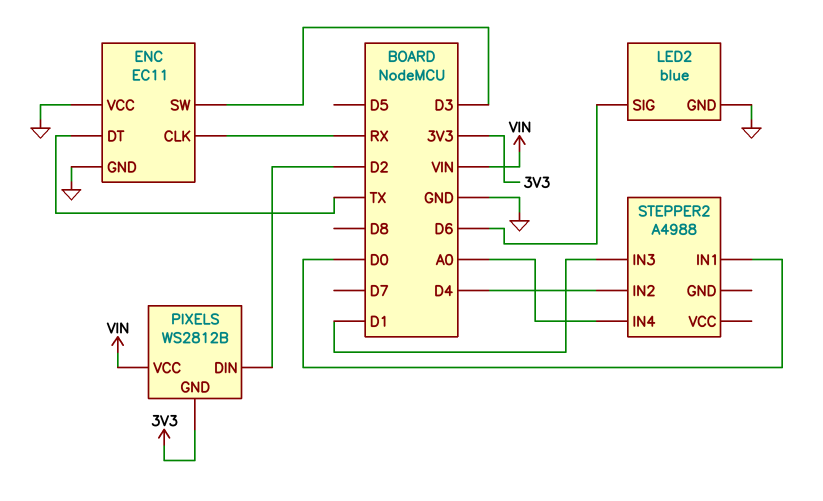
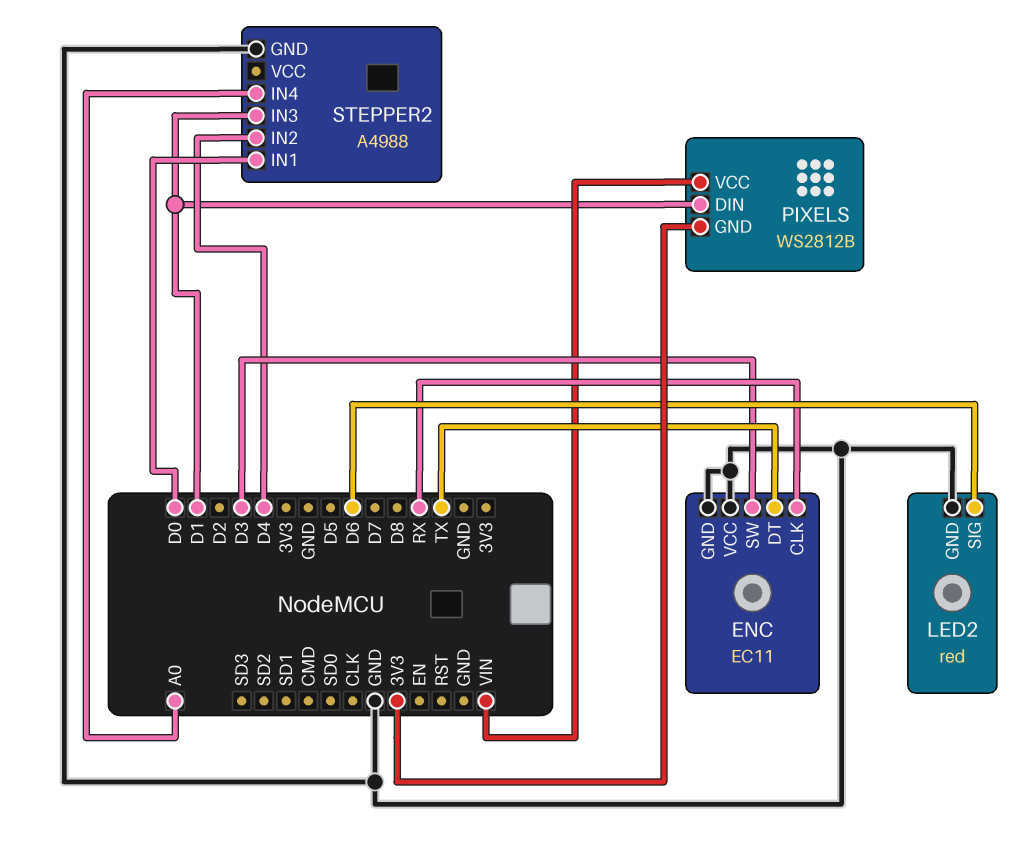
LED2: blue -> red
PIXELS pin DIN: D2 -> D1
STEPPER2 pin GND: none -> GND

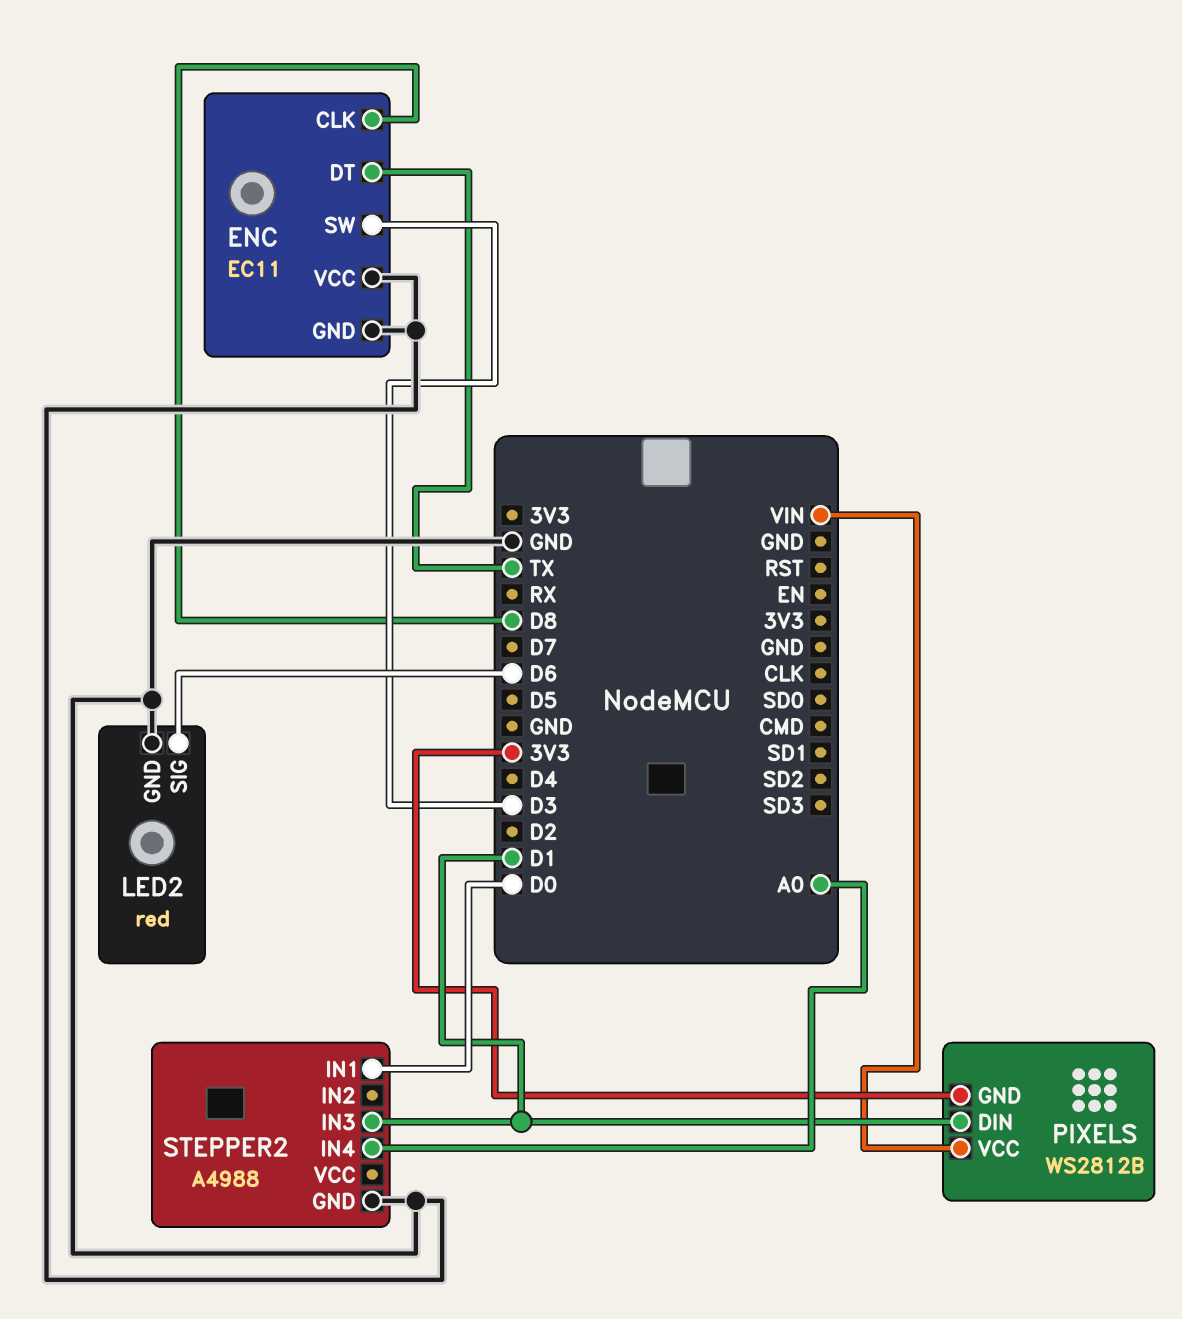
ENC pin CLK: RX -> D8
STEPPER2 pin IN2: D4 -> none

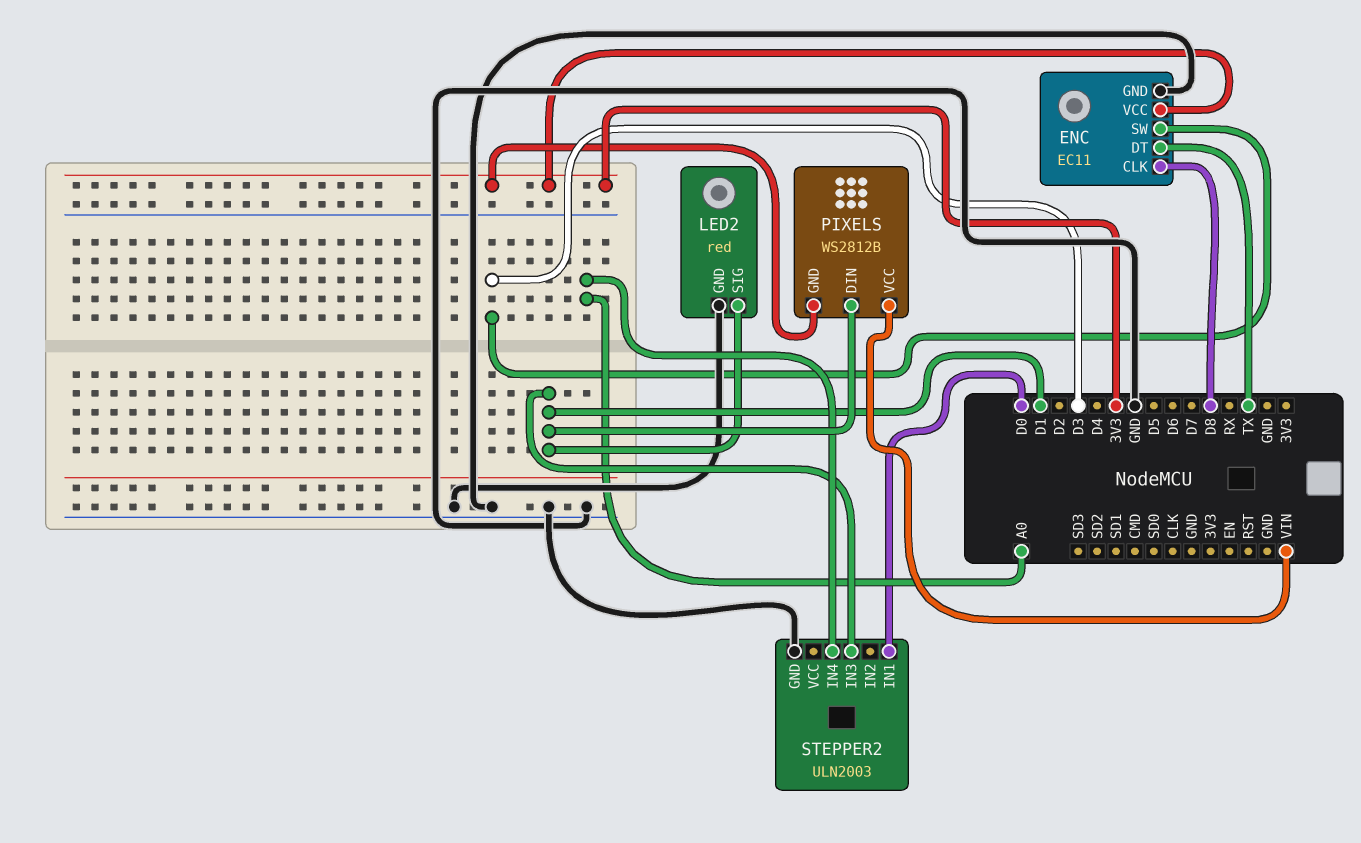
ENC pin VCC: GND -> 3V3
LED2 pin SIG: D6 -> D1
STEPPER2: A4988 -> ULN2003

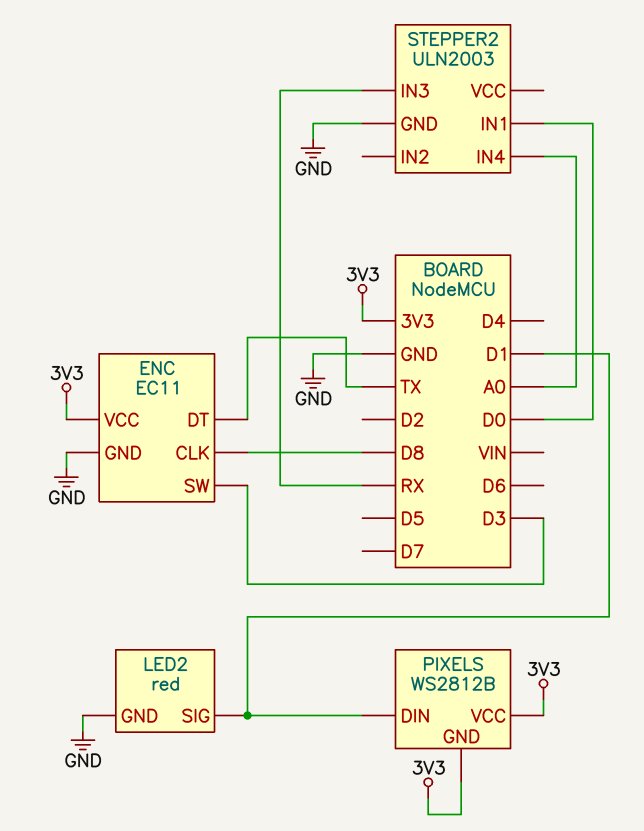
PIXELS pin VCC: VIN -> 3V3
STEPPER2 pin IN3: D1 -> RX

